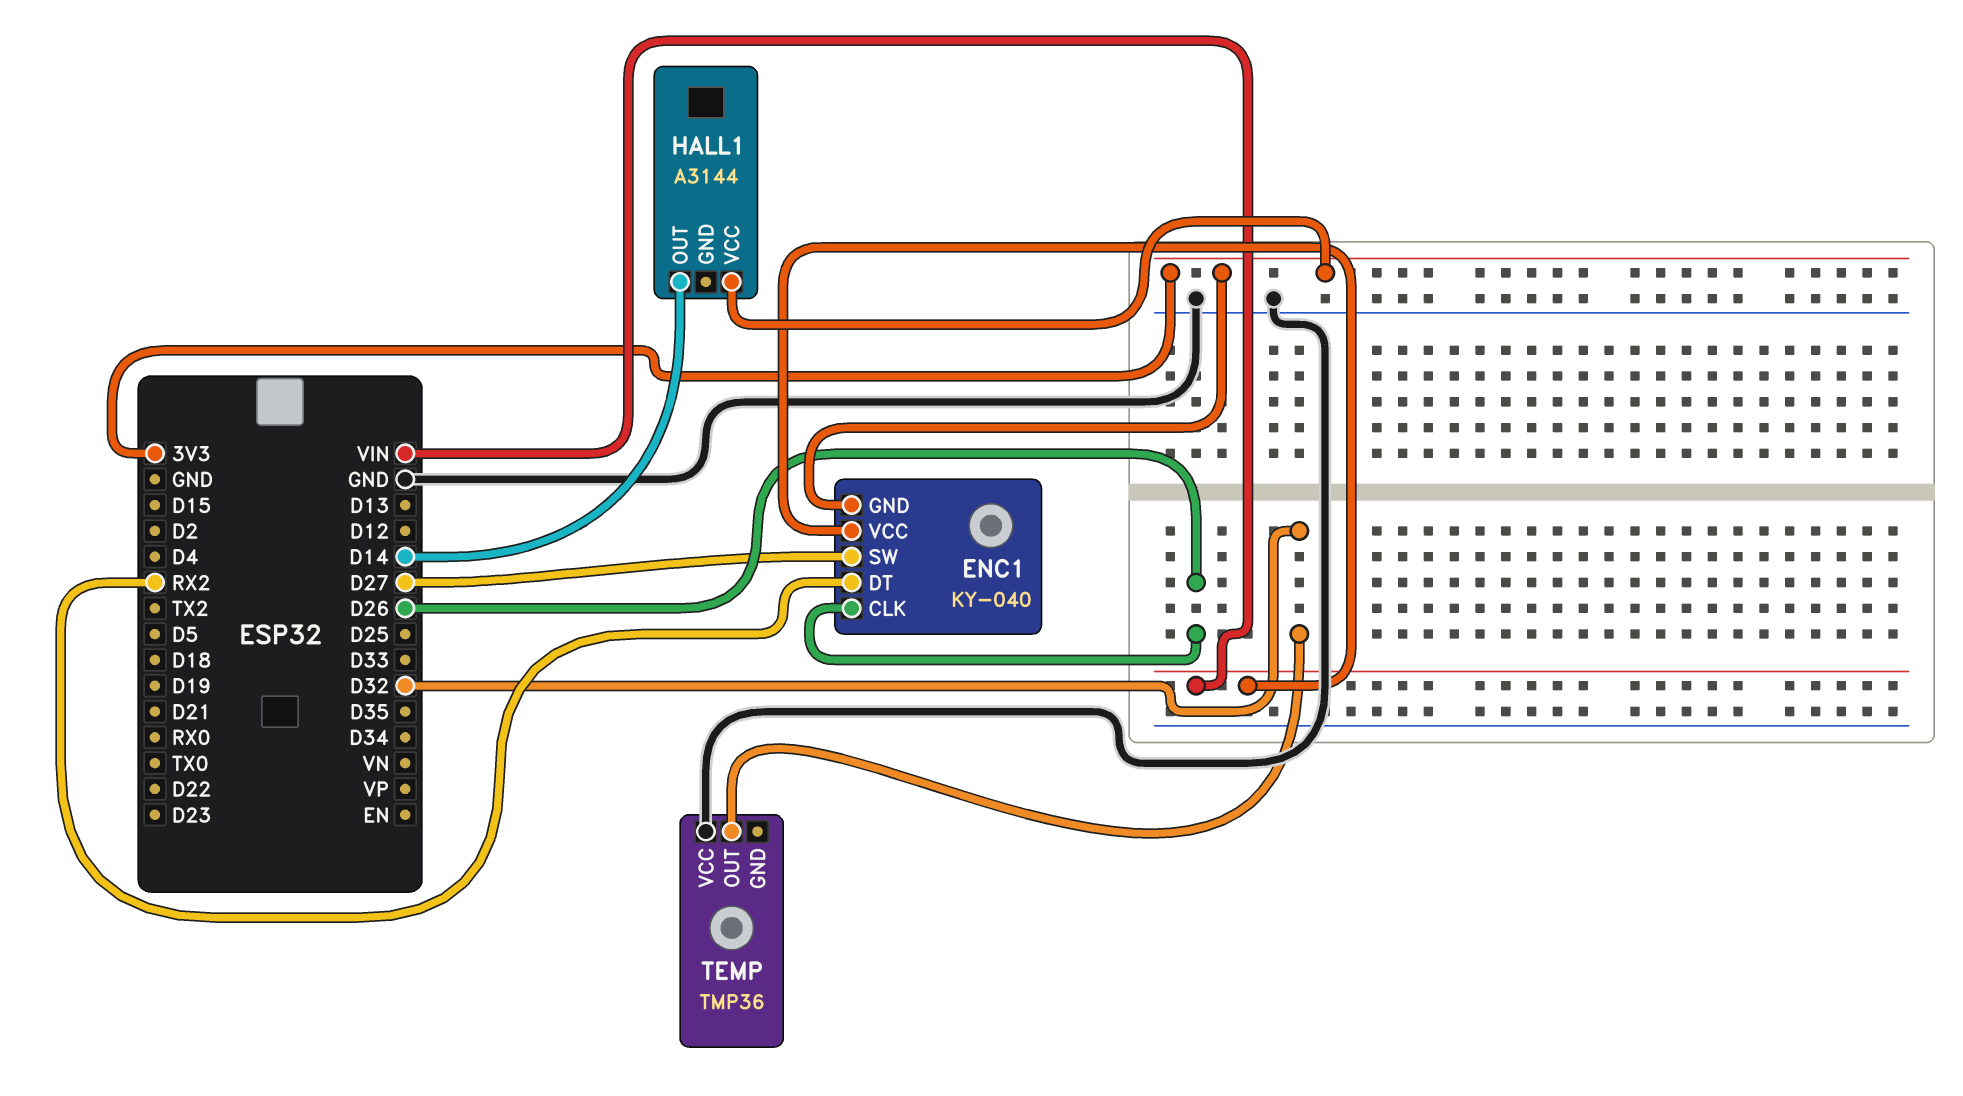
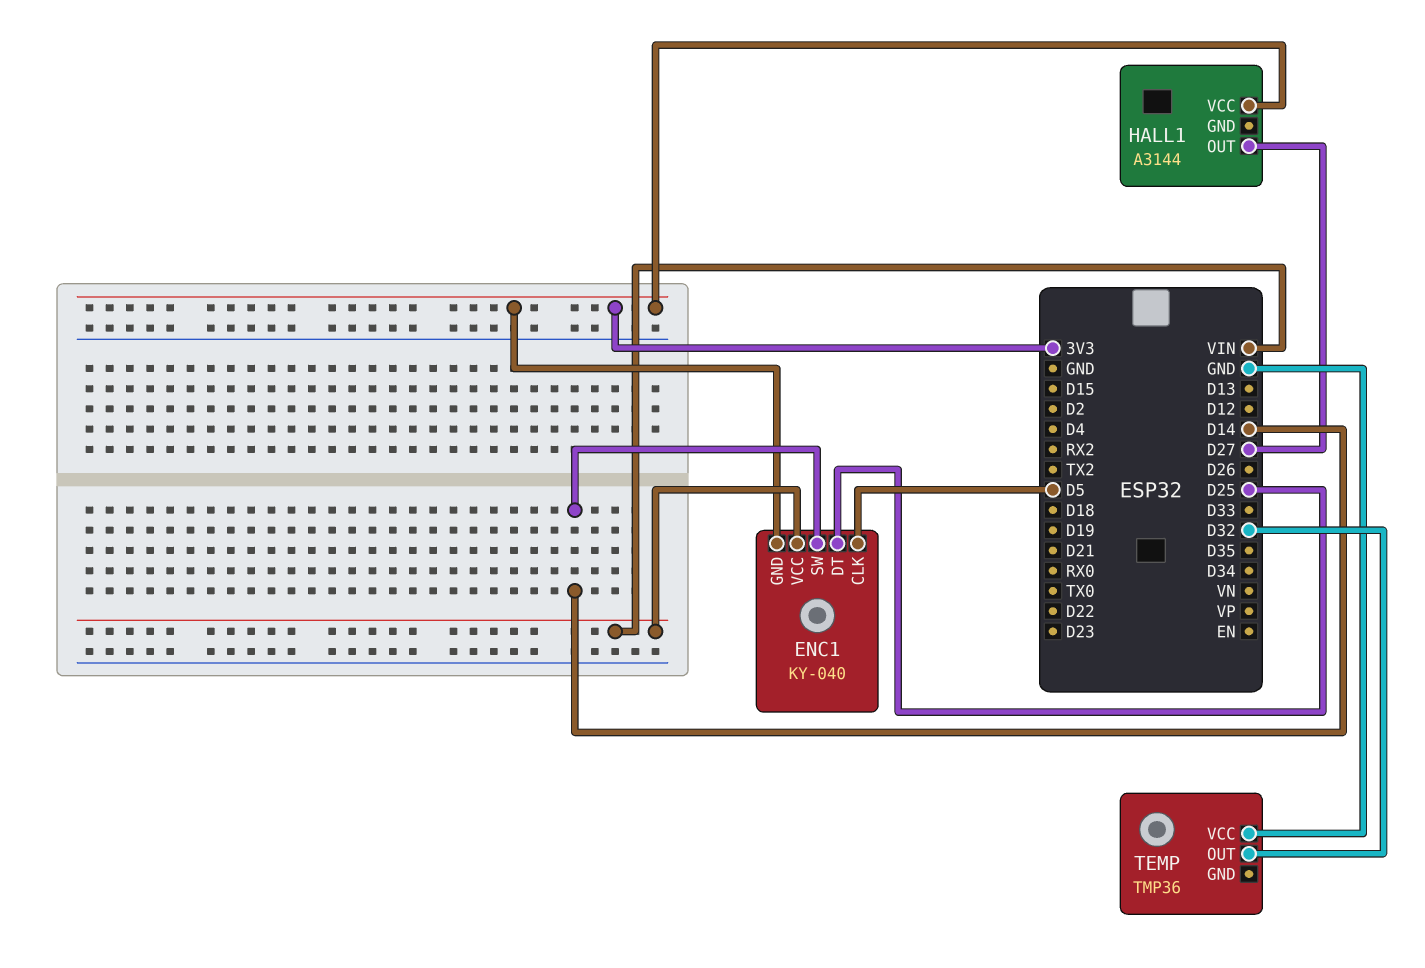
ENC1 pin CLK: D26 -> D5
ENC1 pin DT: RX2 -> D25
ENC1 pin SW: D27 -> D14
HALL1 pin OUT: D14 -> D27

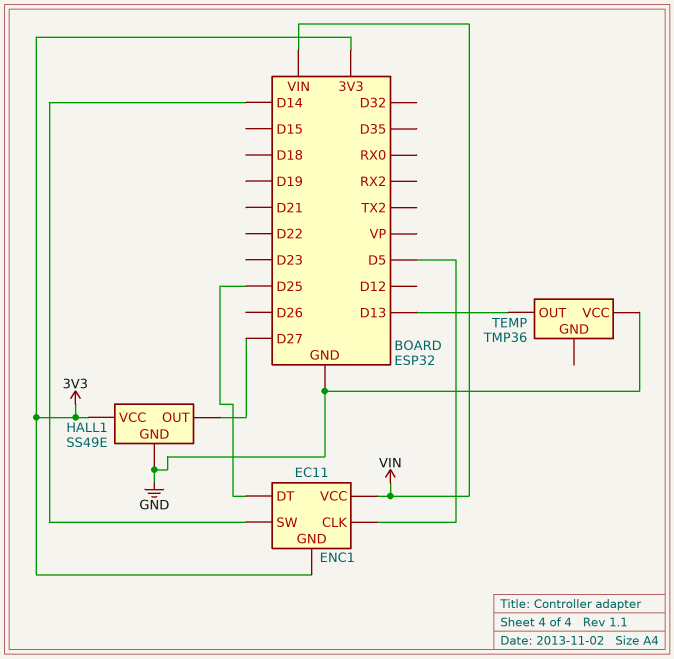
ENC1: KY-040 -> EC11
HALL1: A3144 -> SS49E
HALL1 pin GND: none -> GND
TEMP pin OUT: D32 -> D13

